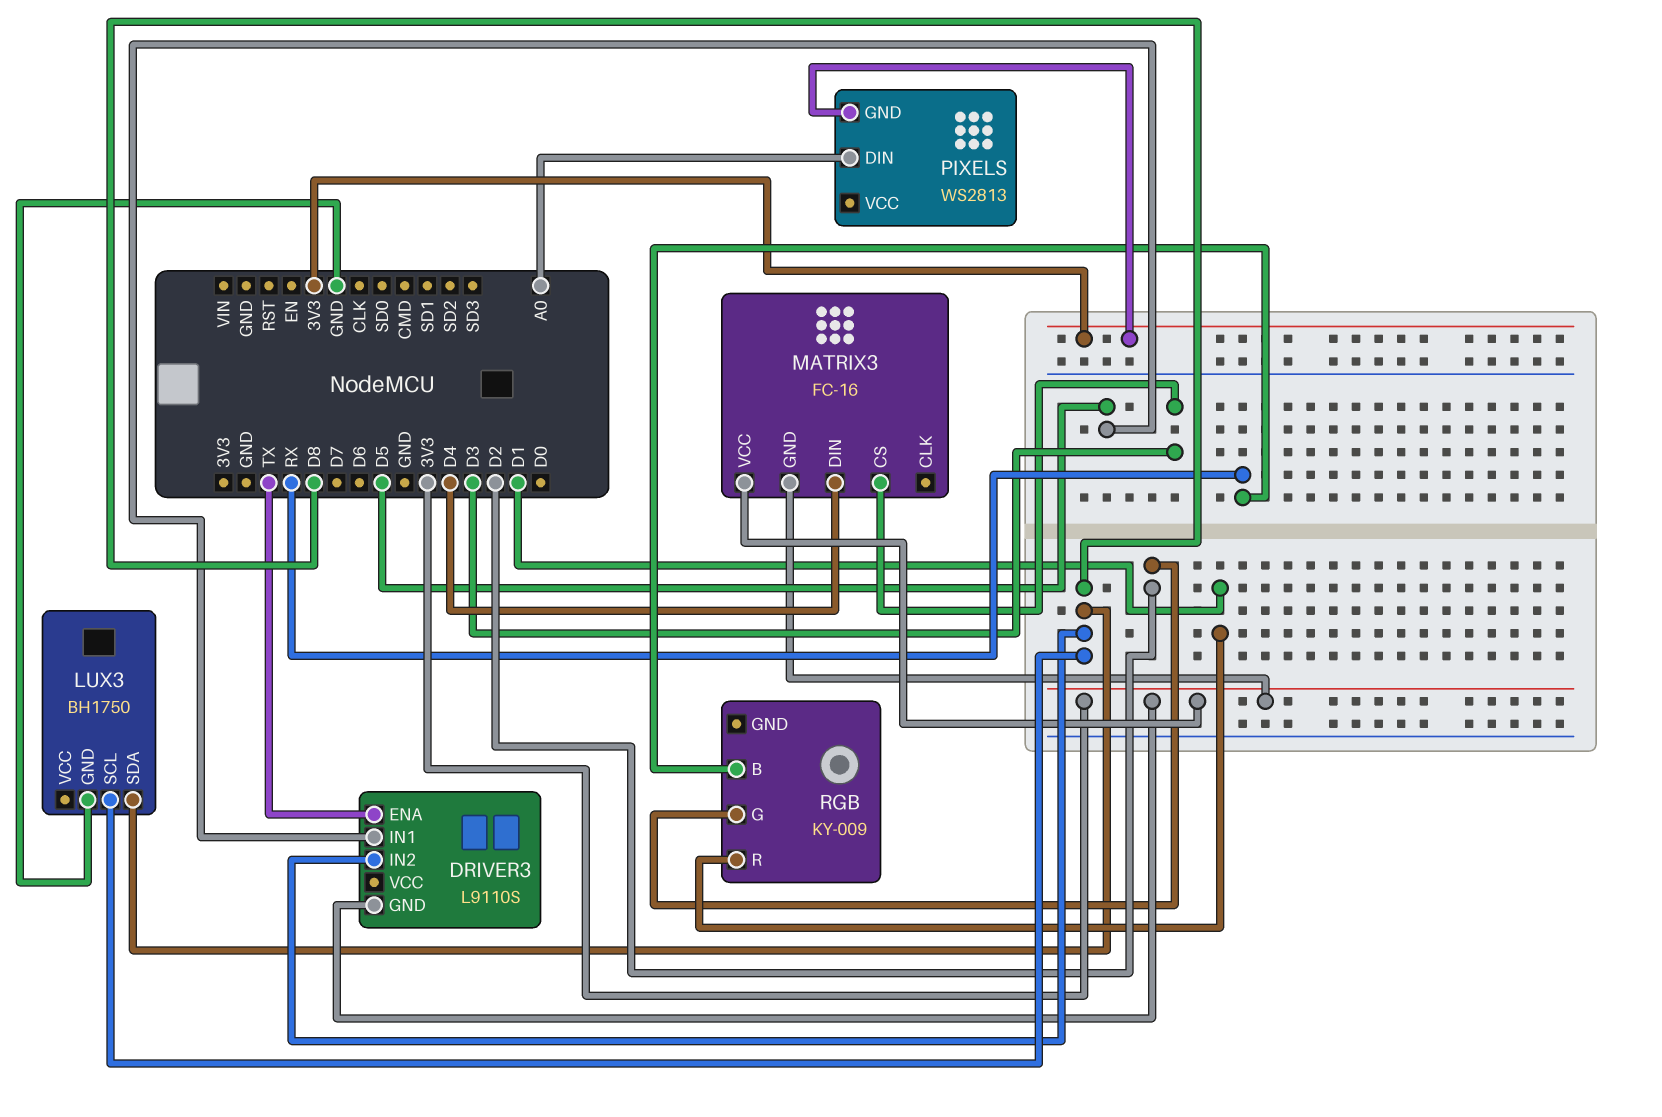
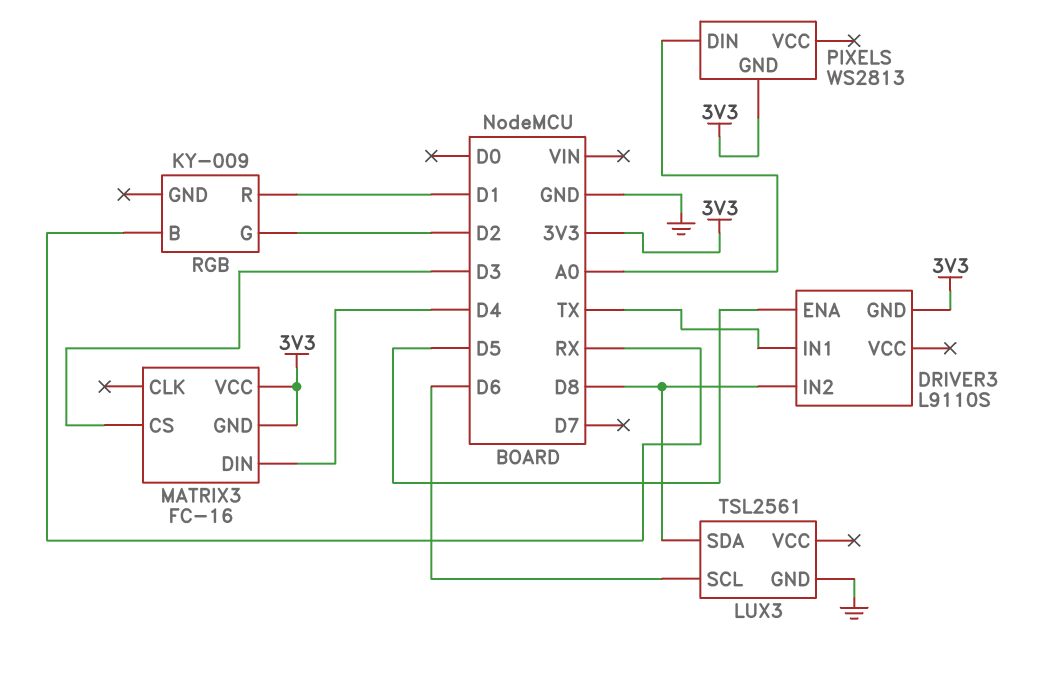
DRIVER3 pin ENA: TX -> D5
DRIVER3 pin IN1: D5 -> TX
LUX3: BH1750 -> TSL2561
LUX3 pin SCL: D8 -> D6

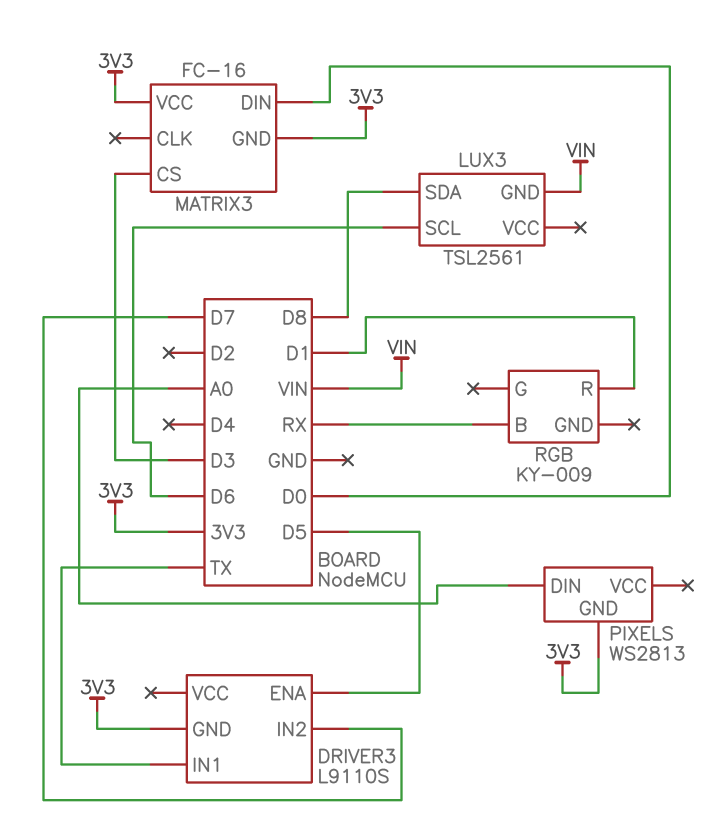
DRIVER3 pin IN2: D8 -> D7
LUX3 pin GND: GND -> VIN
MATRIX3 pin DIN: D4 -> D0
RGB pin G: D2 -> none

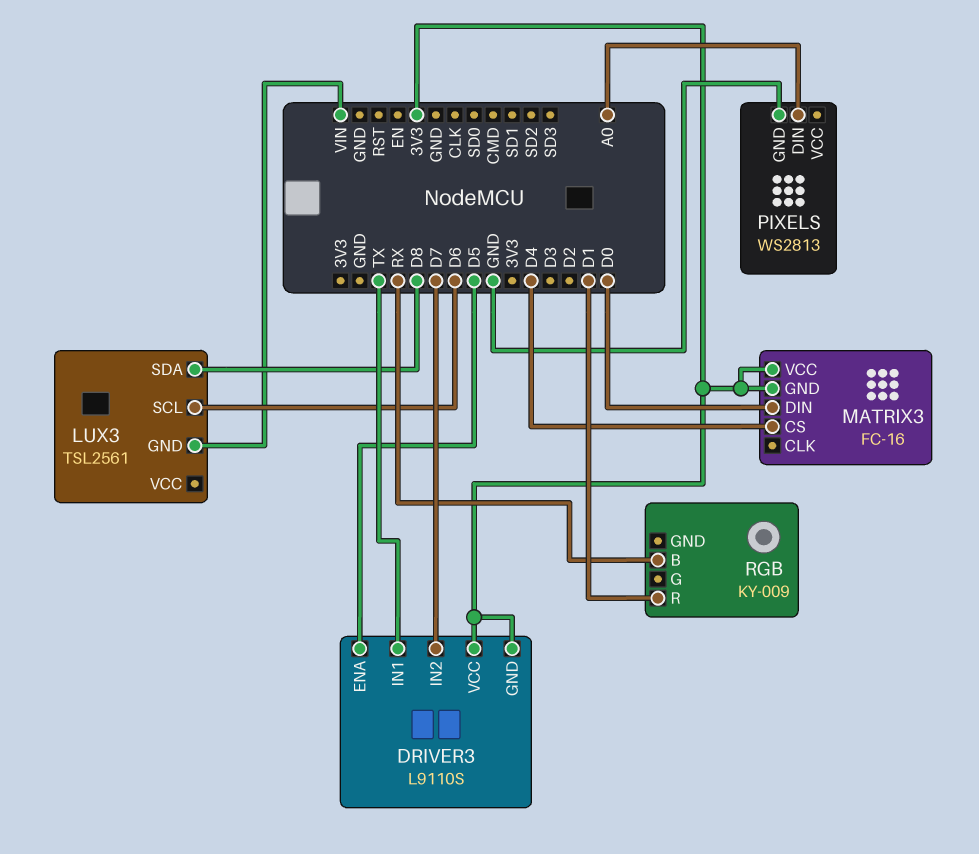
DRIVER3 pin VCC: none -> 3V3
MATRIX3 pin CS: D3 -> D4
PIXELS pin GND: 3V3 -> GND

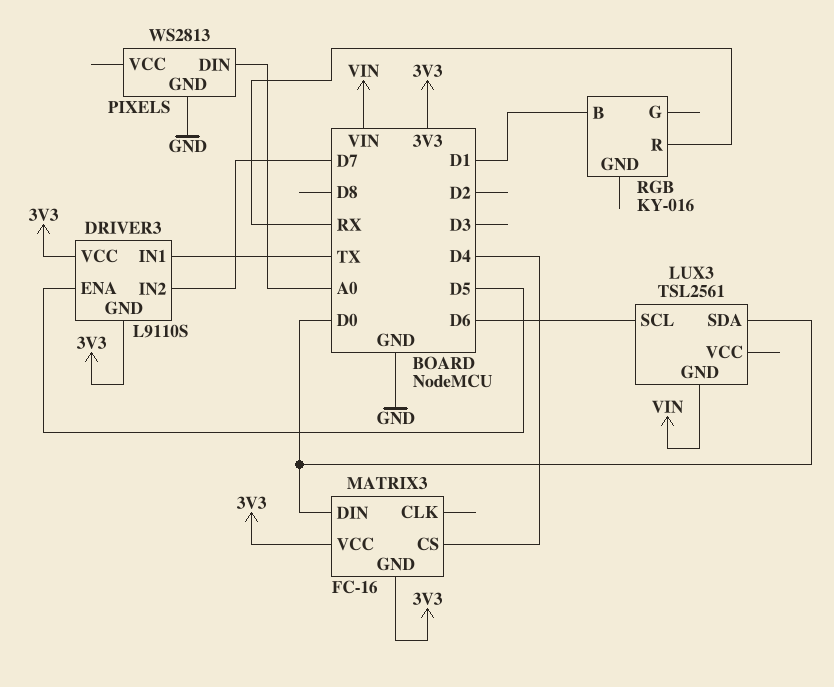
LUX3 pin SDA: D8 -> D0
RGB: KY-009 -> KY-016
RGB pin B: RX -> D1
RGB pin R: D1 -> RX

